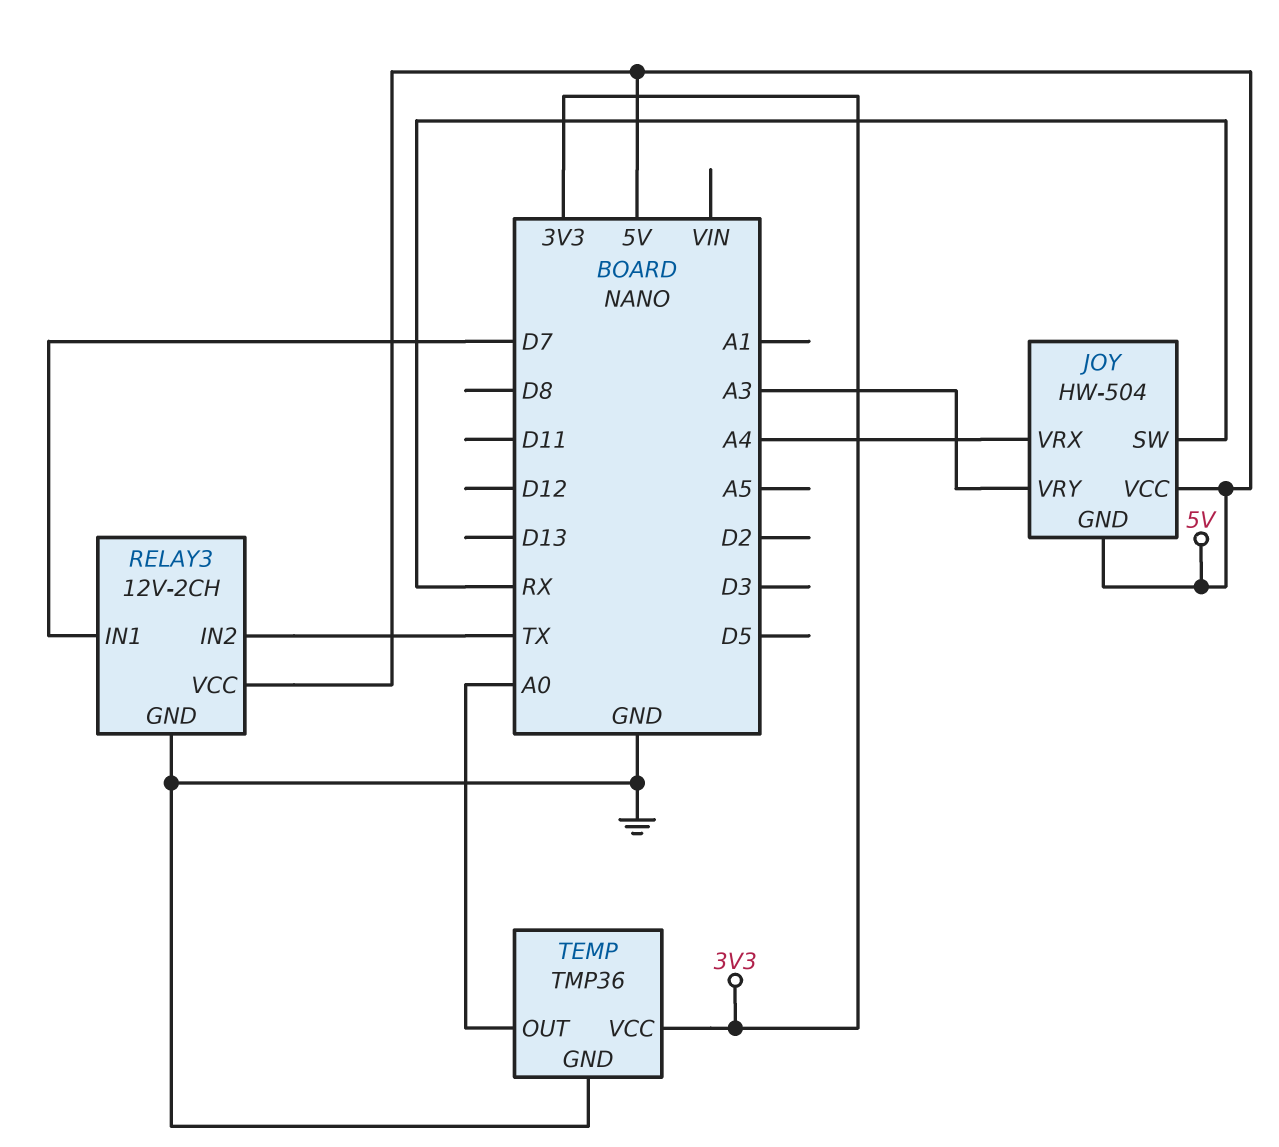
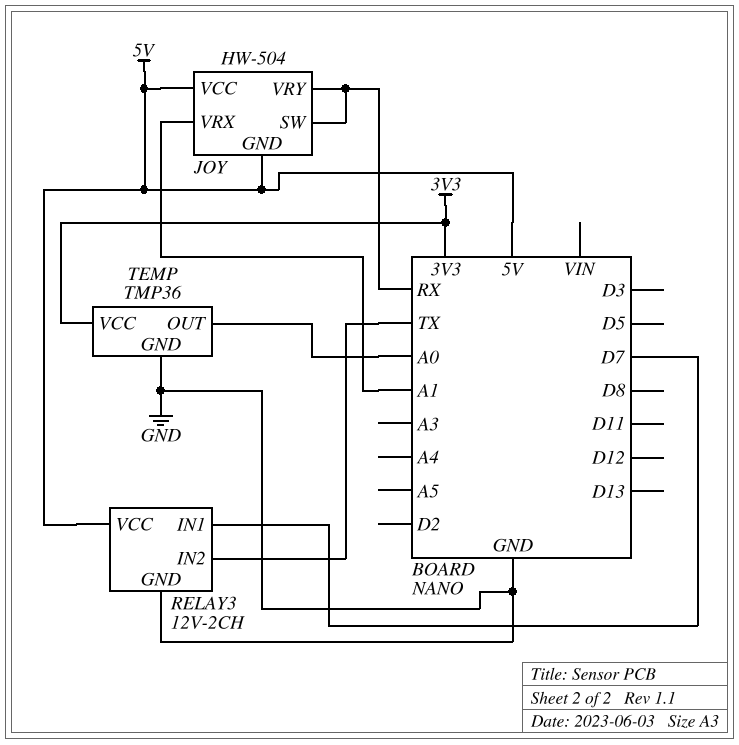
JOY pin VRX: A4 -> A1
JOY pin VRY: A3 -> RX

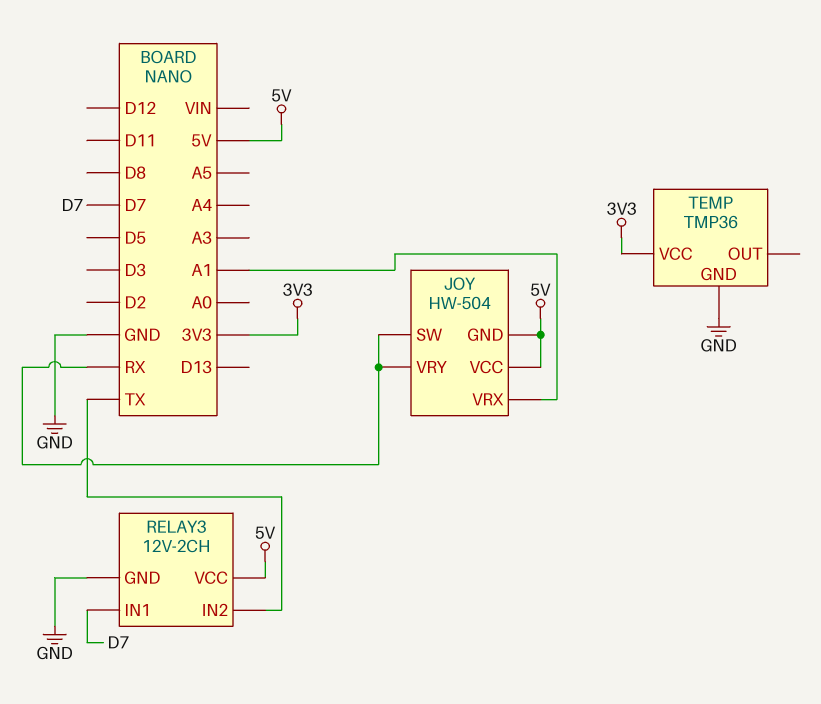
TEMP pin OUT: A0 -> none

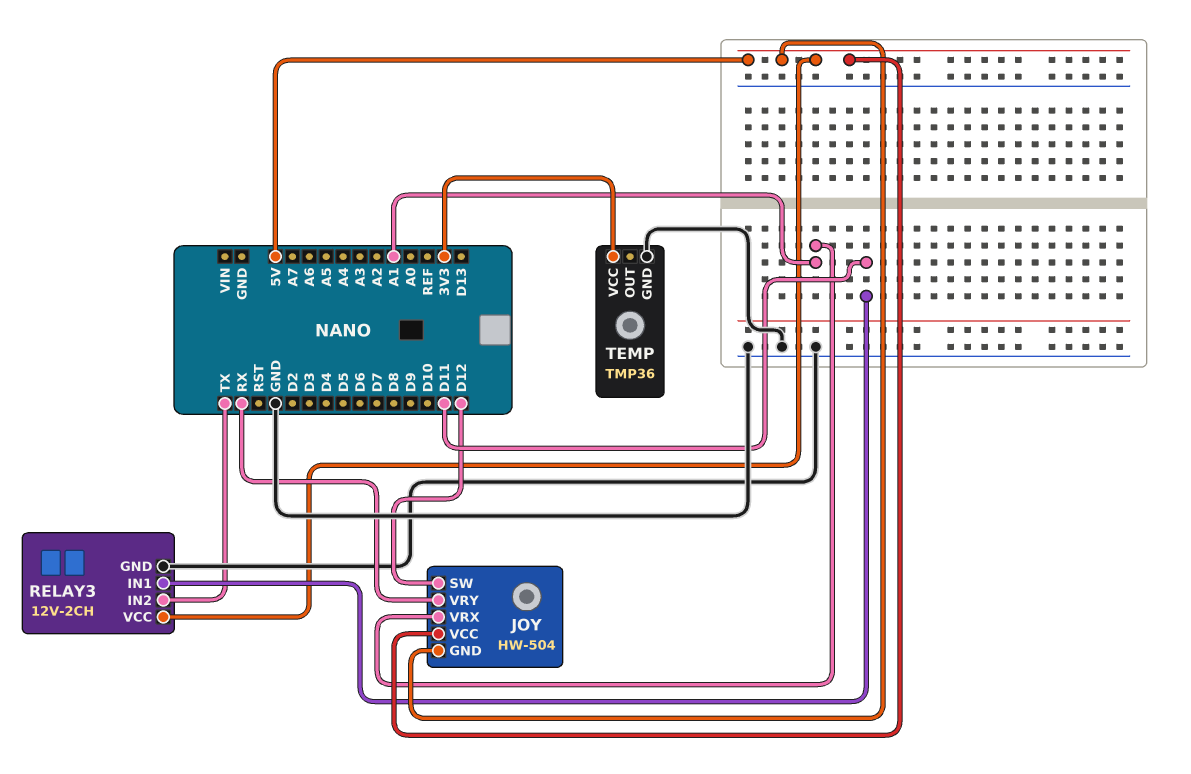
JOY pin SW: RX -> D12
RELAY3 pin IN1: D7 -> D11

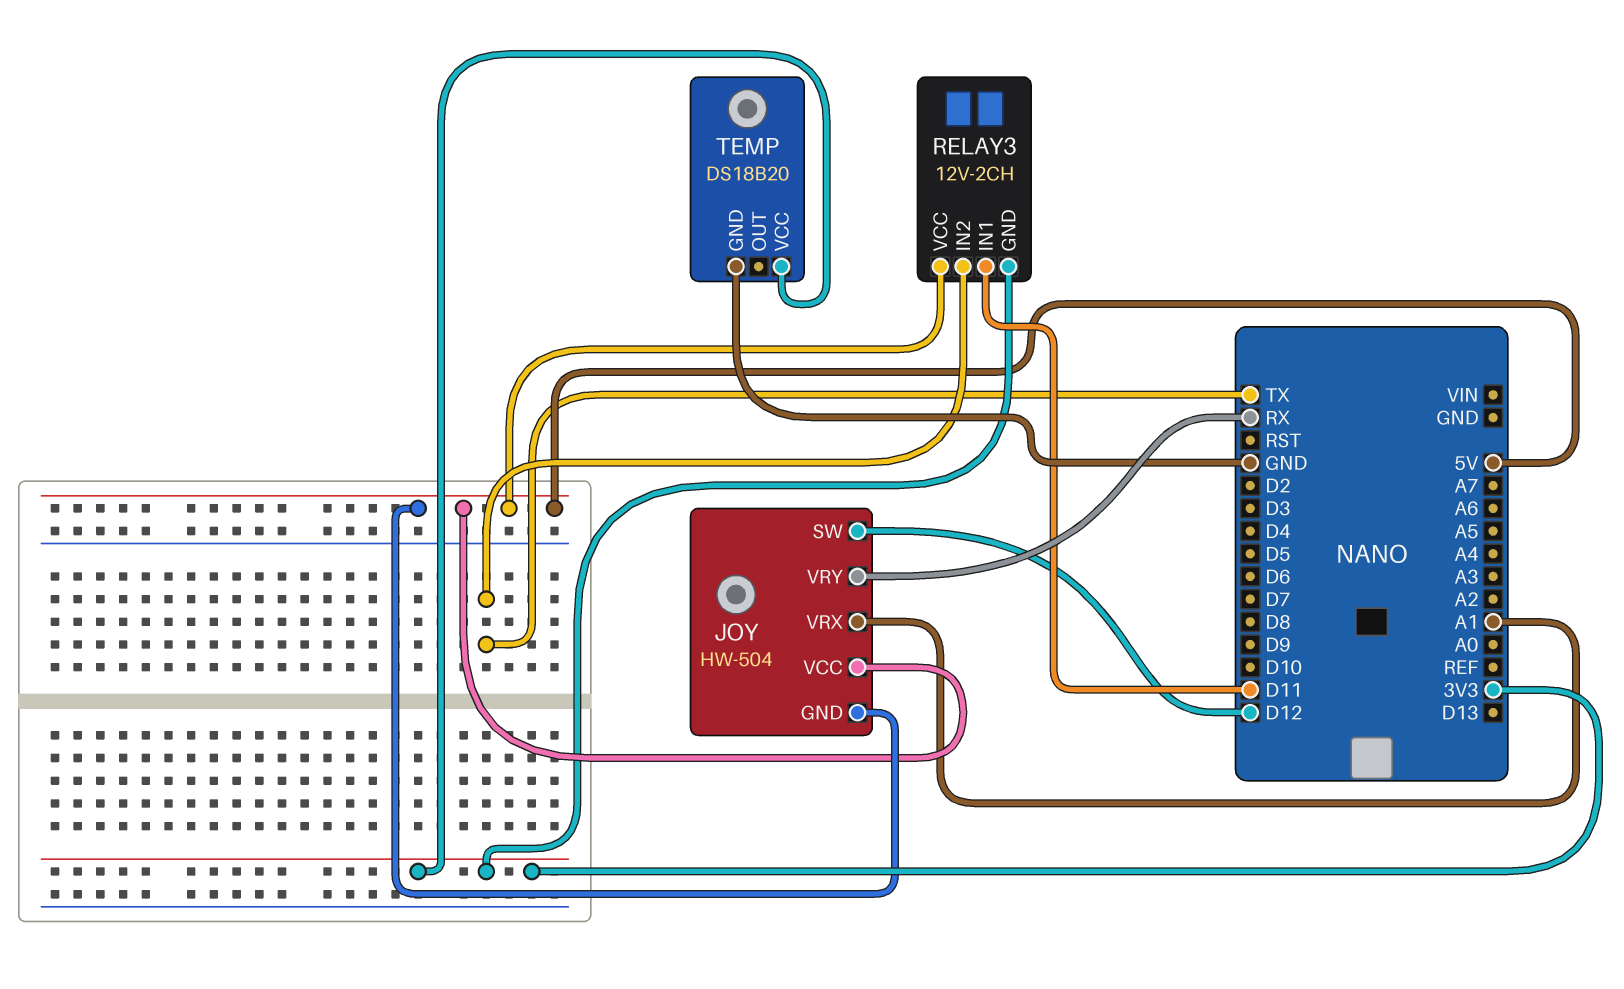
RELAY3 pin GND: GND -> 3V3
TEMP: TMP36 -> DS18B20

